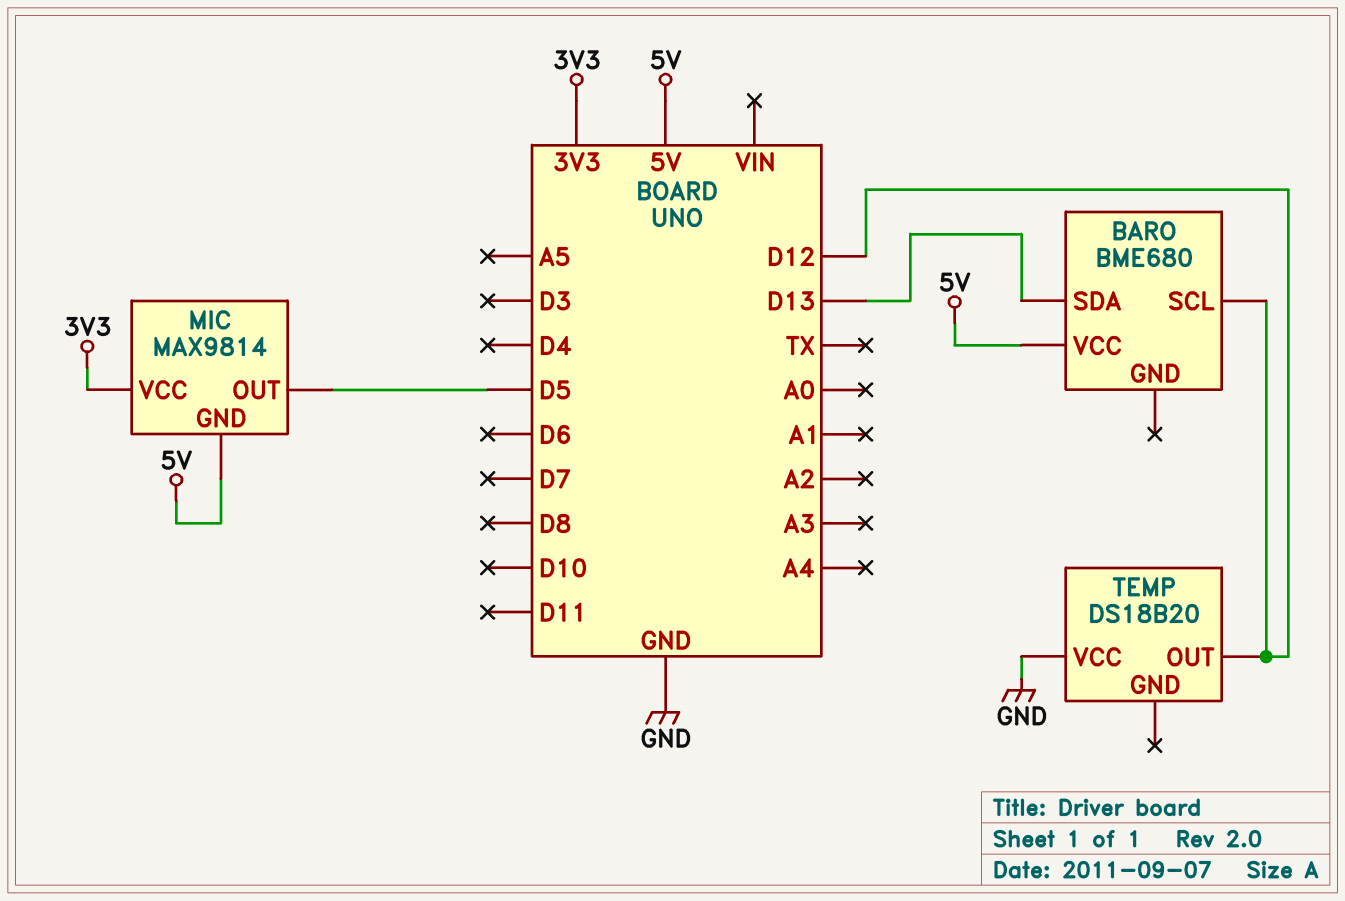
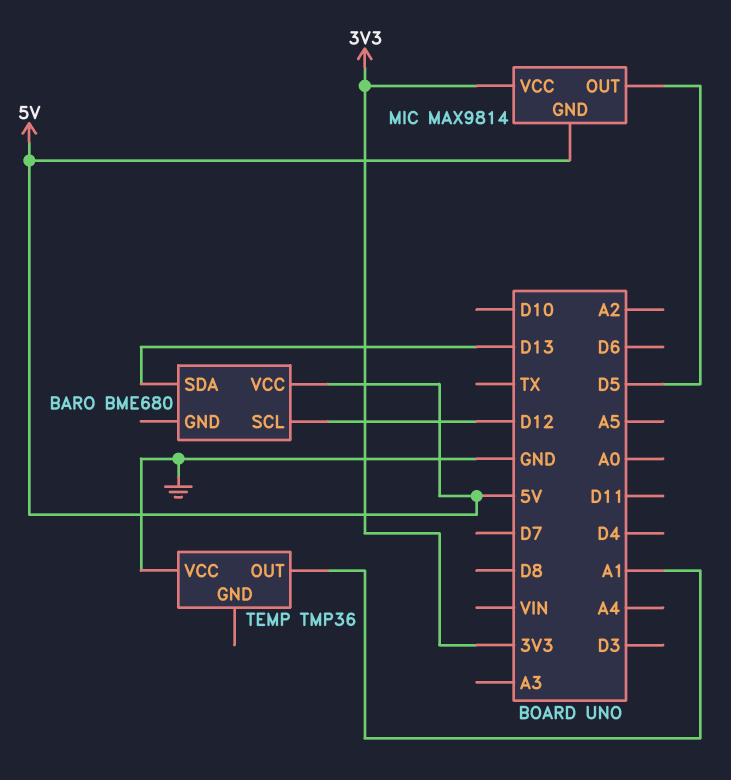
TEMP: DS18B20 -> TMP36
TEMP pin OUT: D12 -> A1

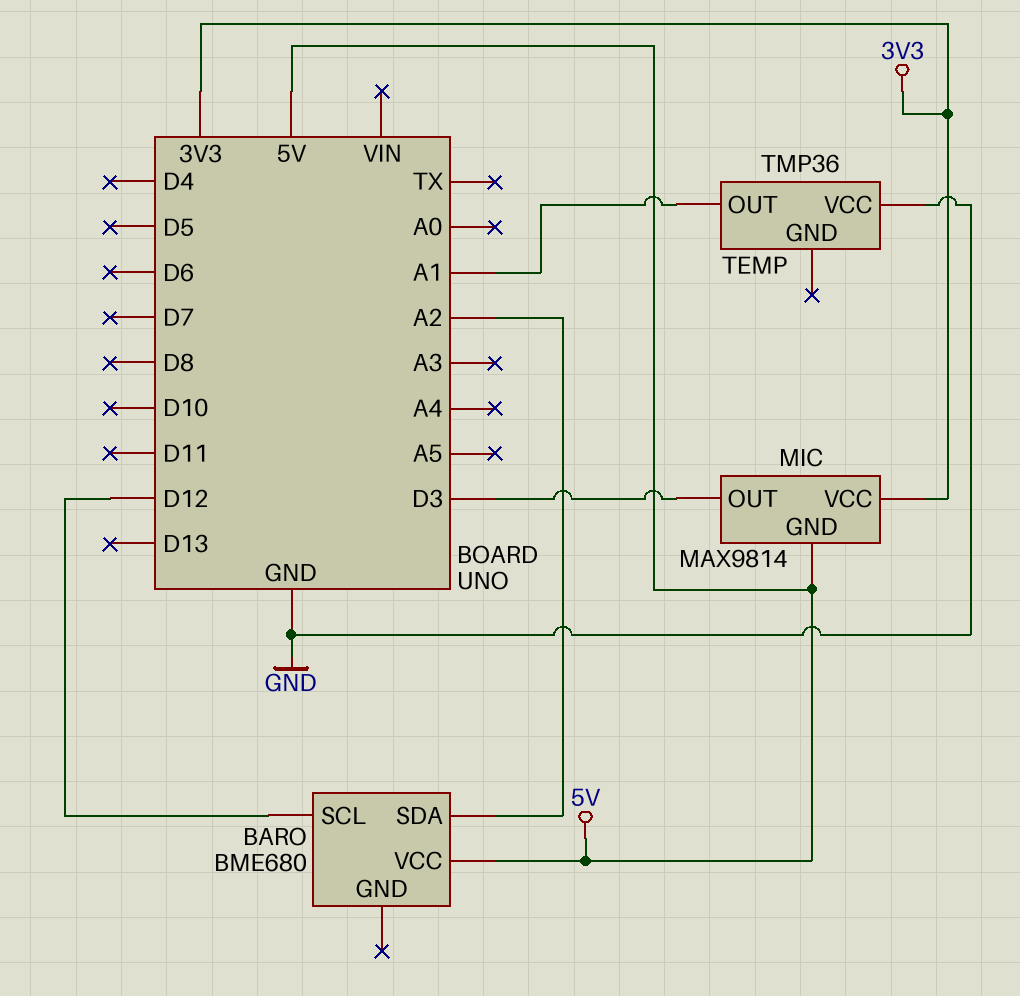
BARO pin SDA: D13 -> A2
MIC pin OUT: D5 -> D3

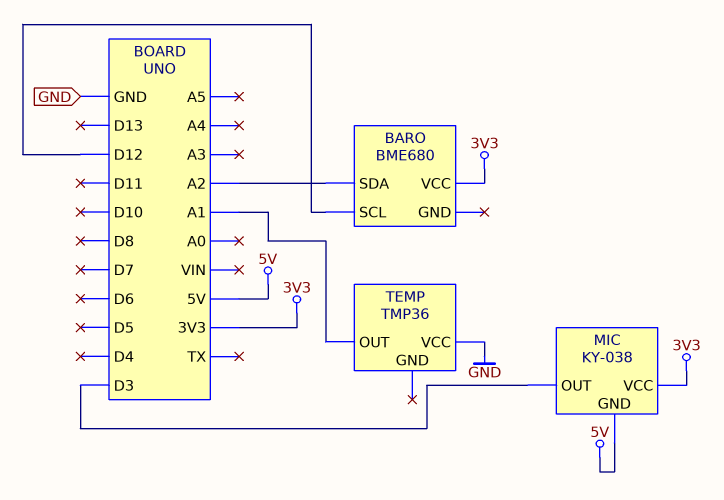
BARO pin VCC: 5V -> 3V3
MIC: MAX9814 -> KY-038

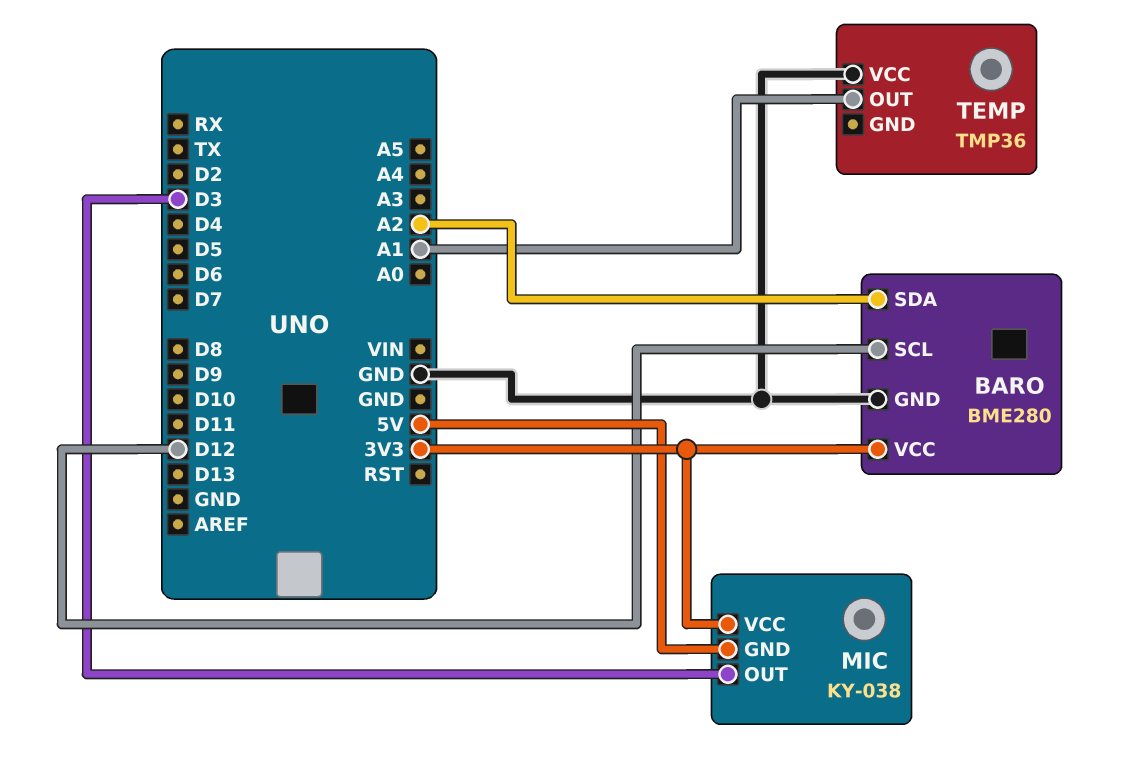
BARO: BME680 -> BME280
BARO pin GND: none -> GND

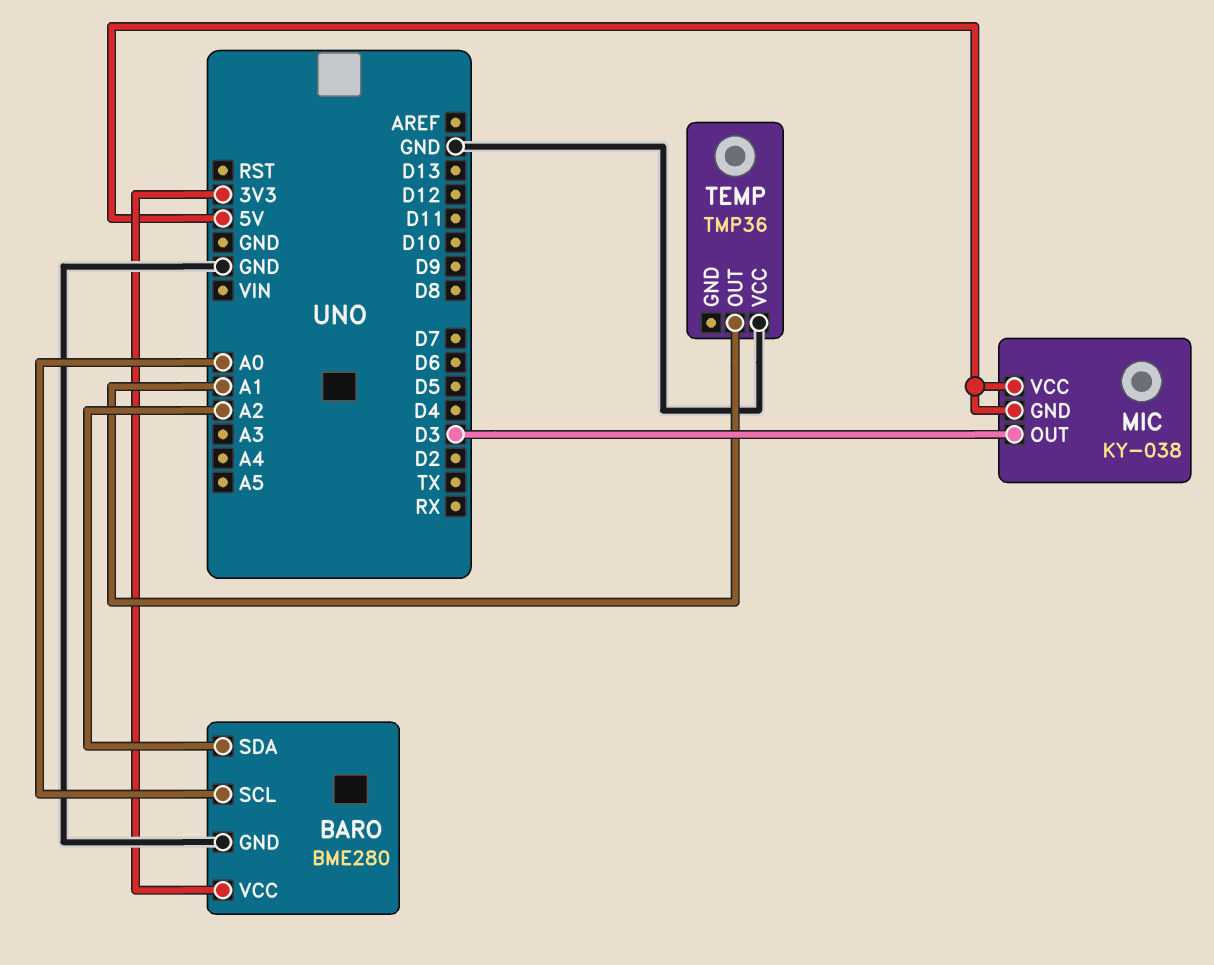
BARO pin SCL: D12 -> A0
MIC pin VCC: 3V3 -> 5V

